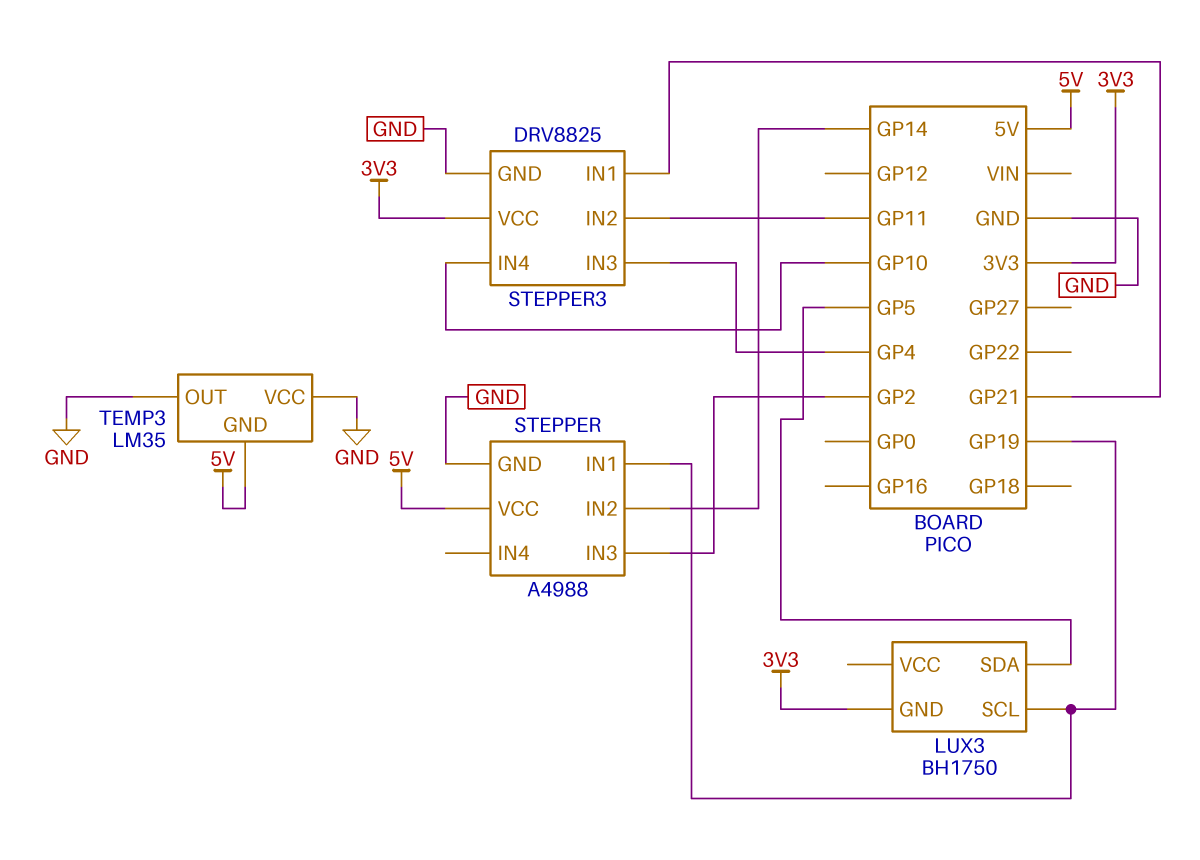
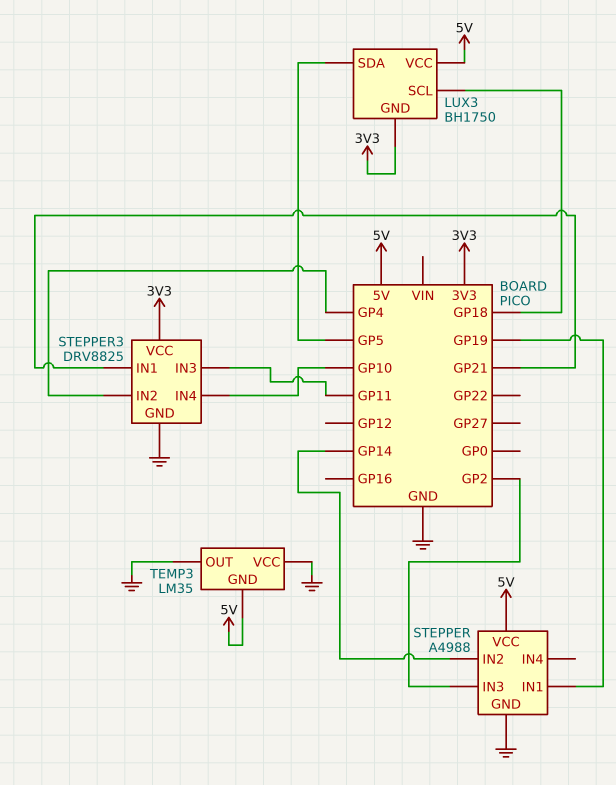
LUX3 pin SCL: GP19 -> GP18
LUX3 pin VCC: none -> 5V
STEPPER3 pin IN2: GP11 -> GP4
STEPPER3 pin IN3: GP4 -> GP11

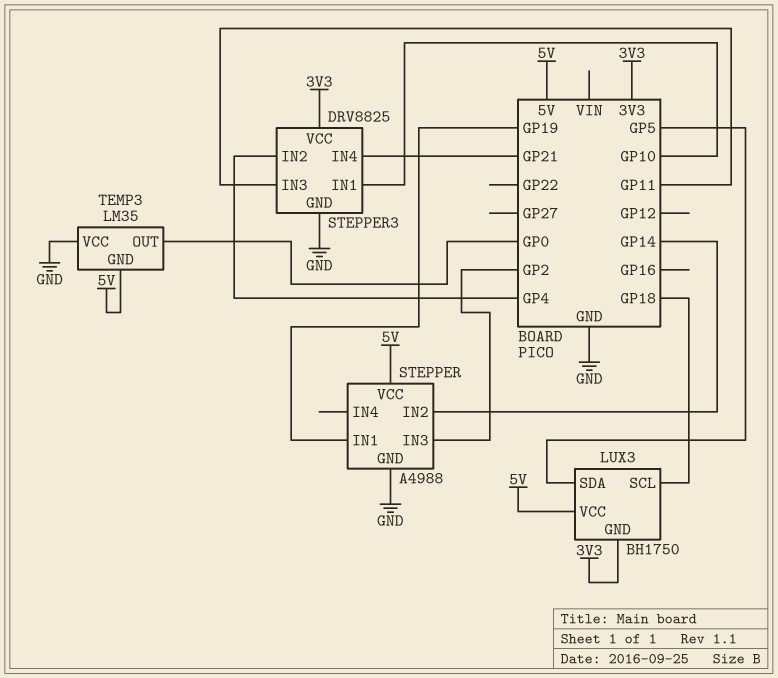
STEPPER3 pin IN1: GP21 -> GP10
STEPPER3 pin IN4: GP10 -> GP21
TEMP3 pin OUT: GND -> GP0

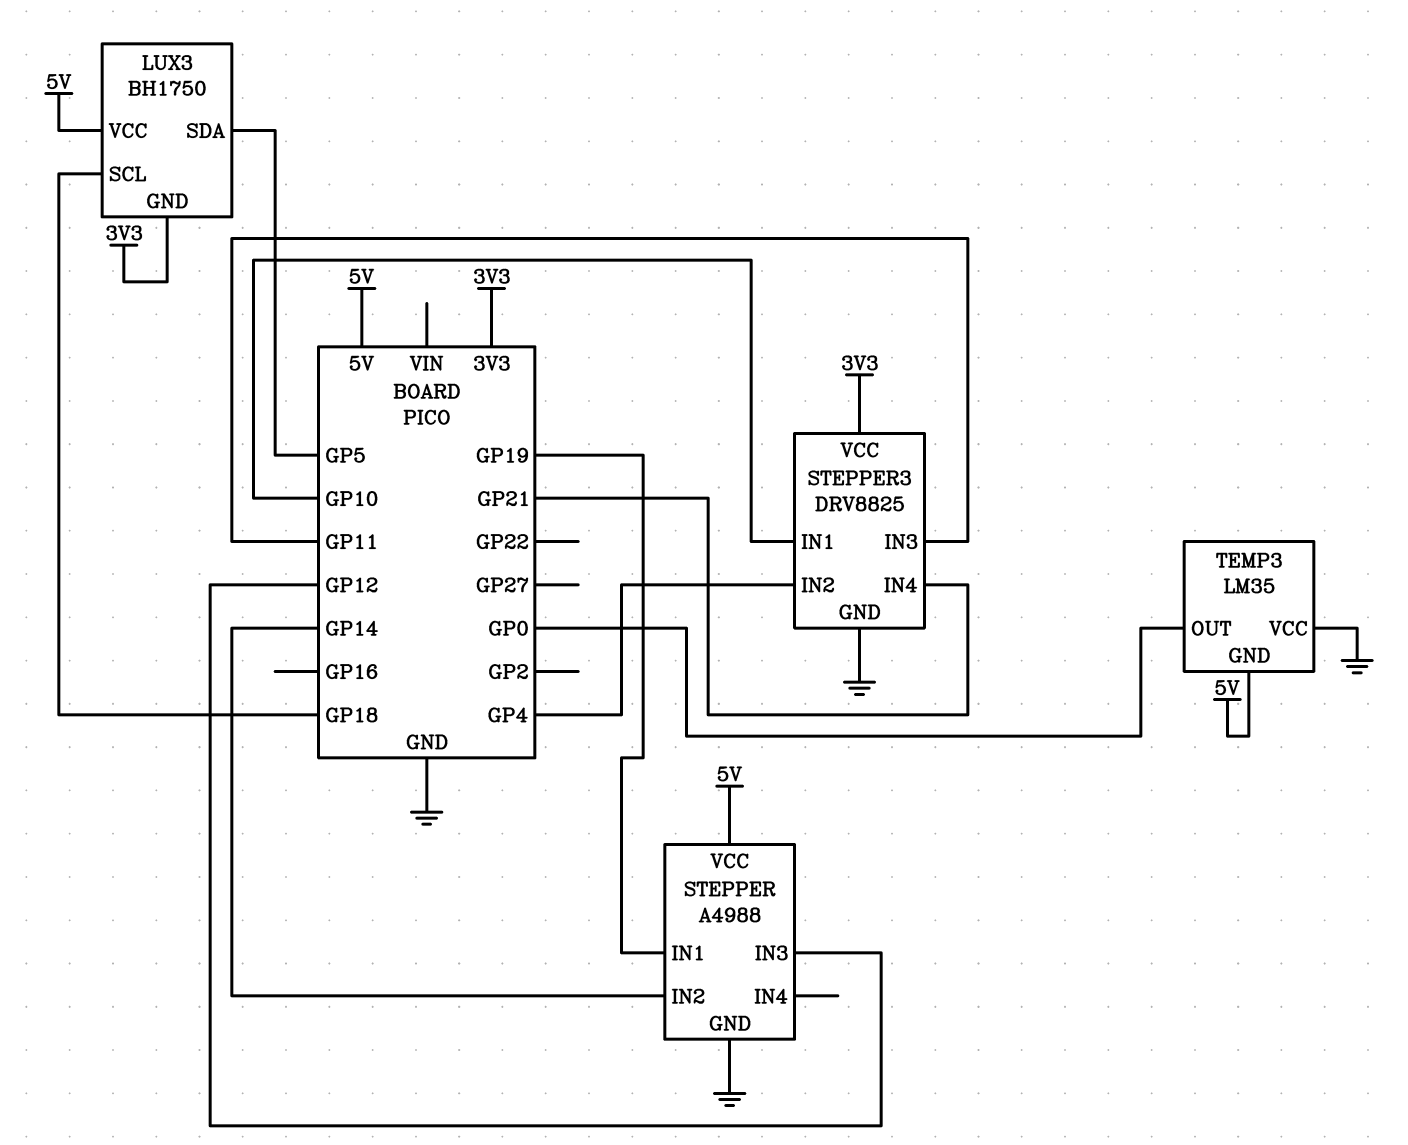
STEPPER pin IN3: GP2 -> GP12

